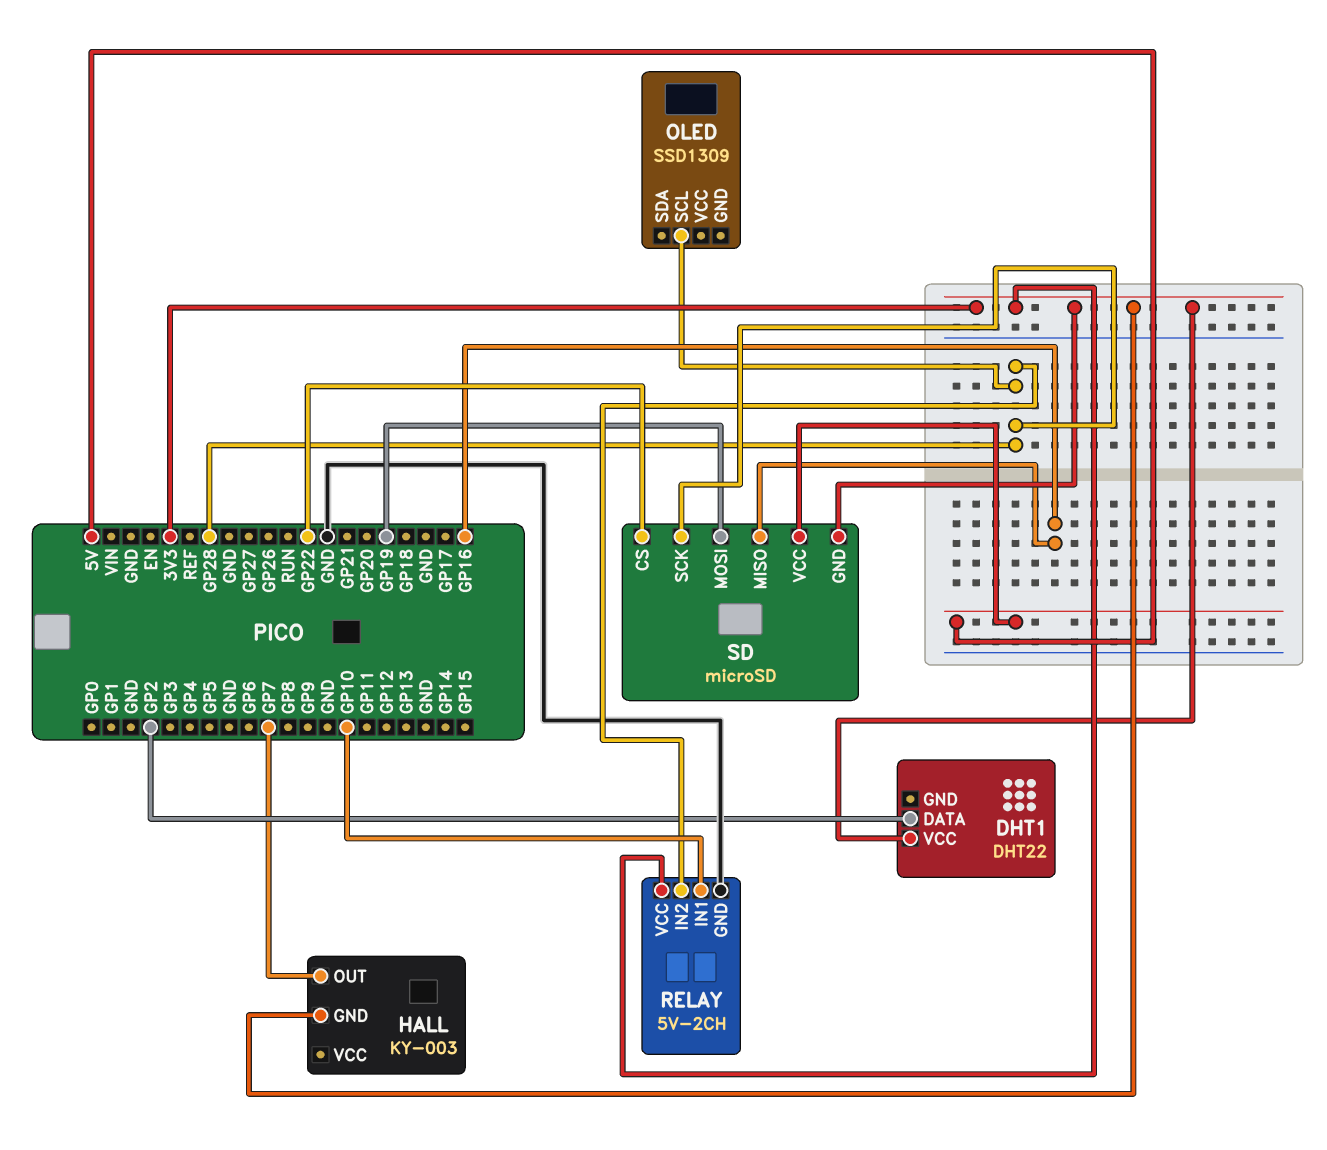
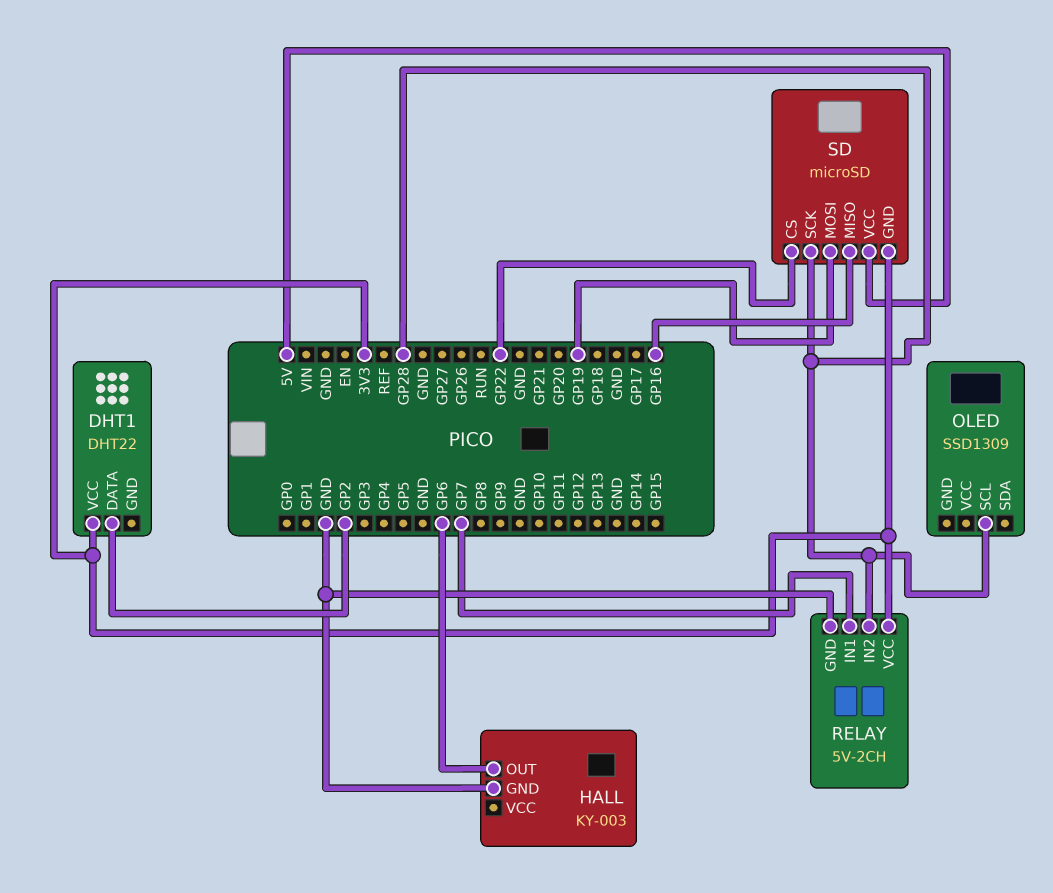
HALL pin GND: 3V3 -> GND
HALL pin OUT: GP7 -> GP6
RELAY pin IN1: GP10 -> GP7

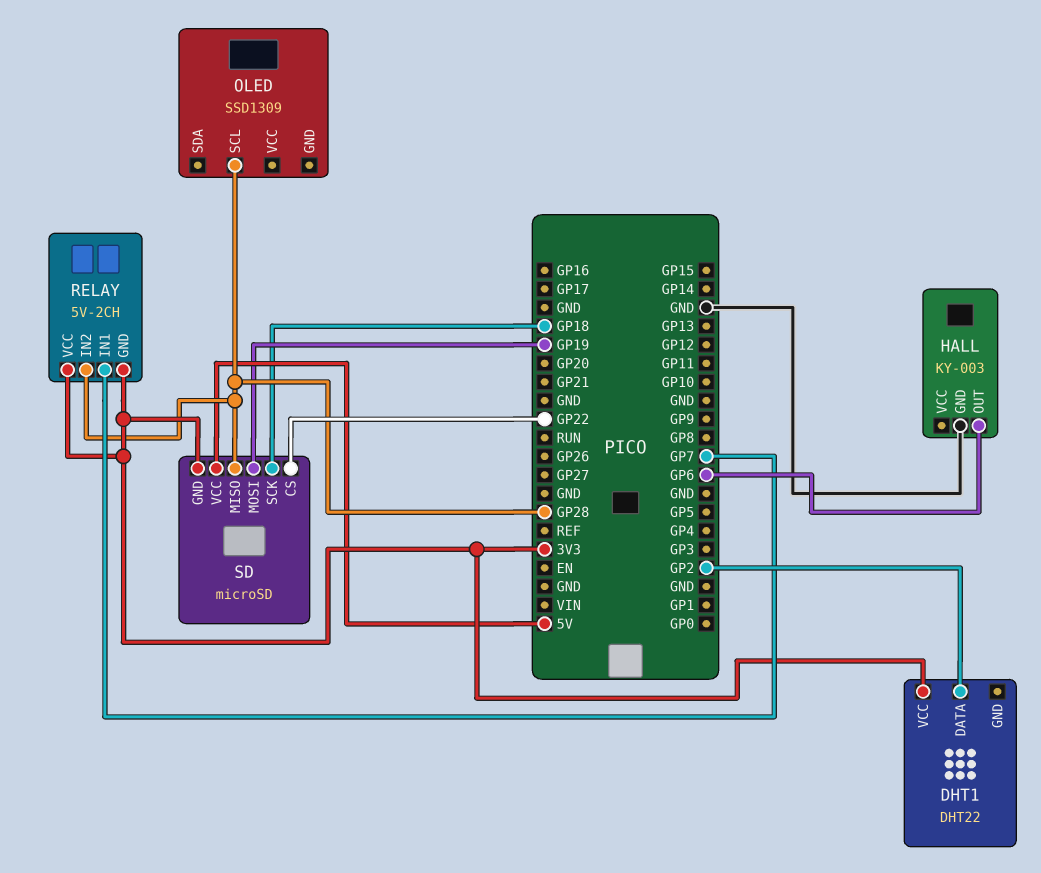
RELAY pin GND: GND -> 3V3
SD pin MISO: GP16 -> GP28
SD pin SCK: GP28 -> GP18

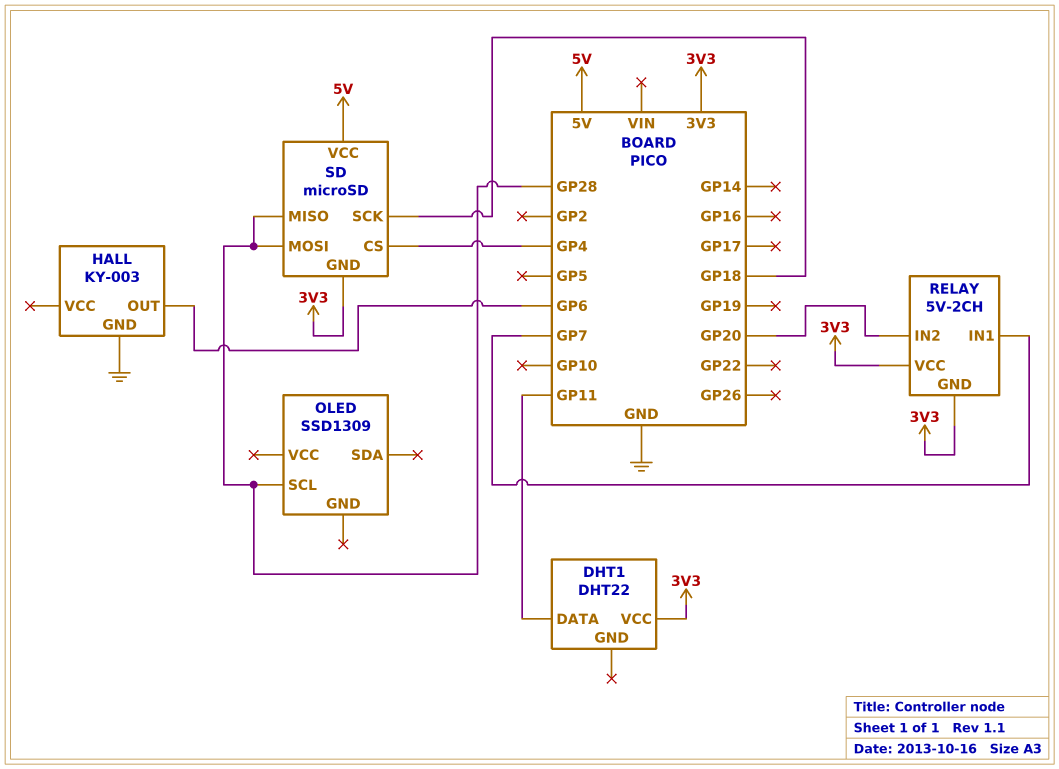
DHT1 pin DATA: GP2 -> GP11
RELAY pin IN2: GP28 -> GP20
SD pin CS: GP22 -> GP4
SD pin MOSI: GP19 -> GP28

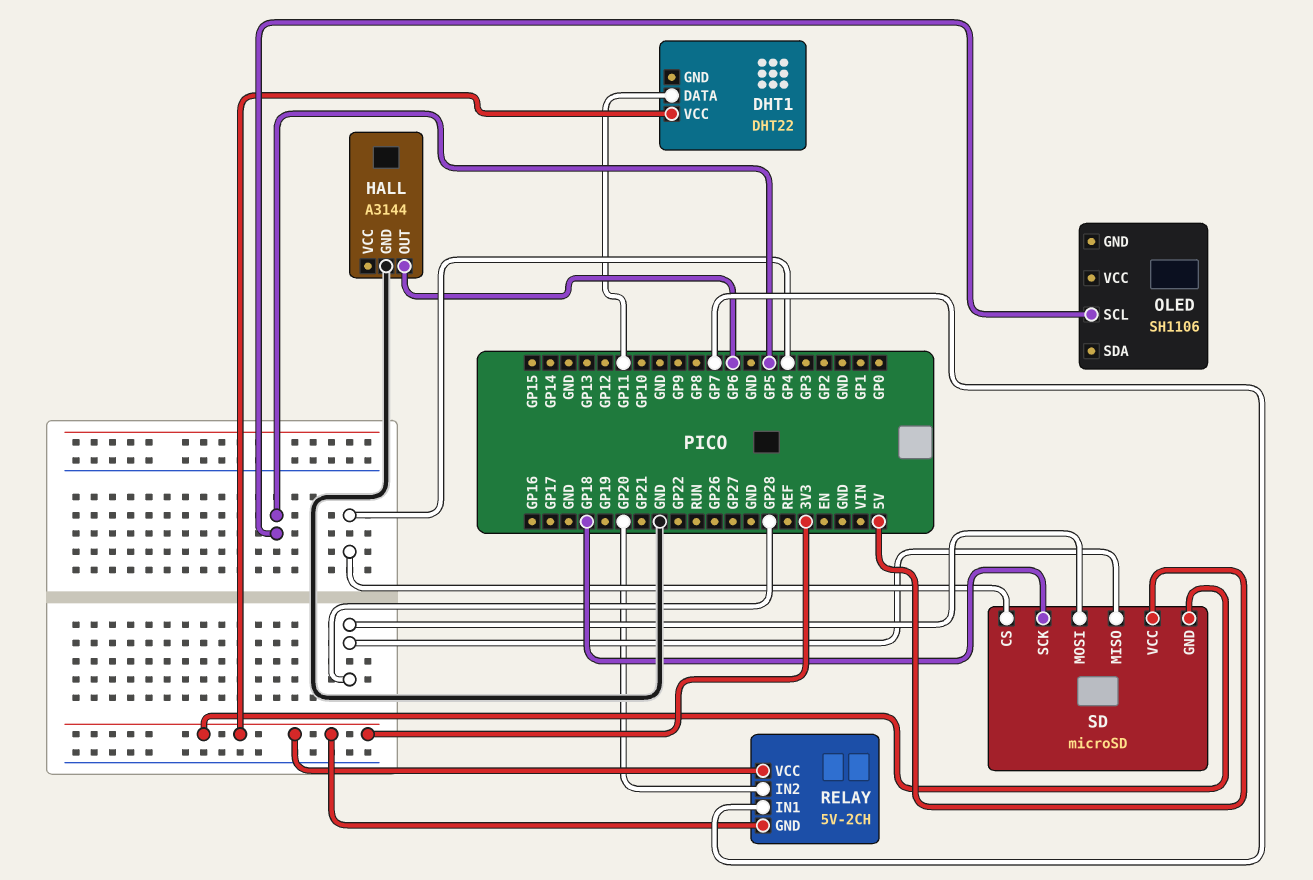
HALL: KY-003 -> A3144
OLED: SSD1309 -> SH1106
OLED pin SCL: GP28 -> GP5

